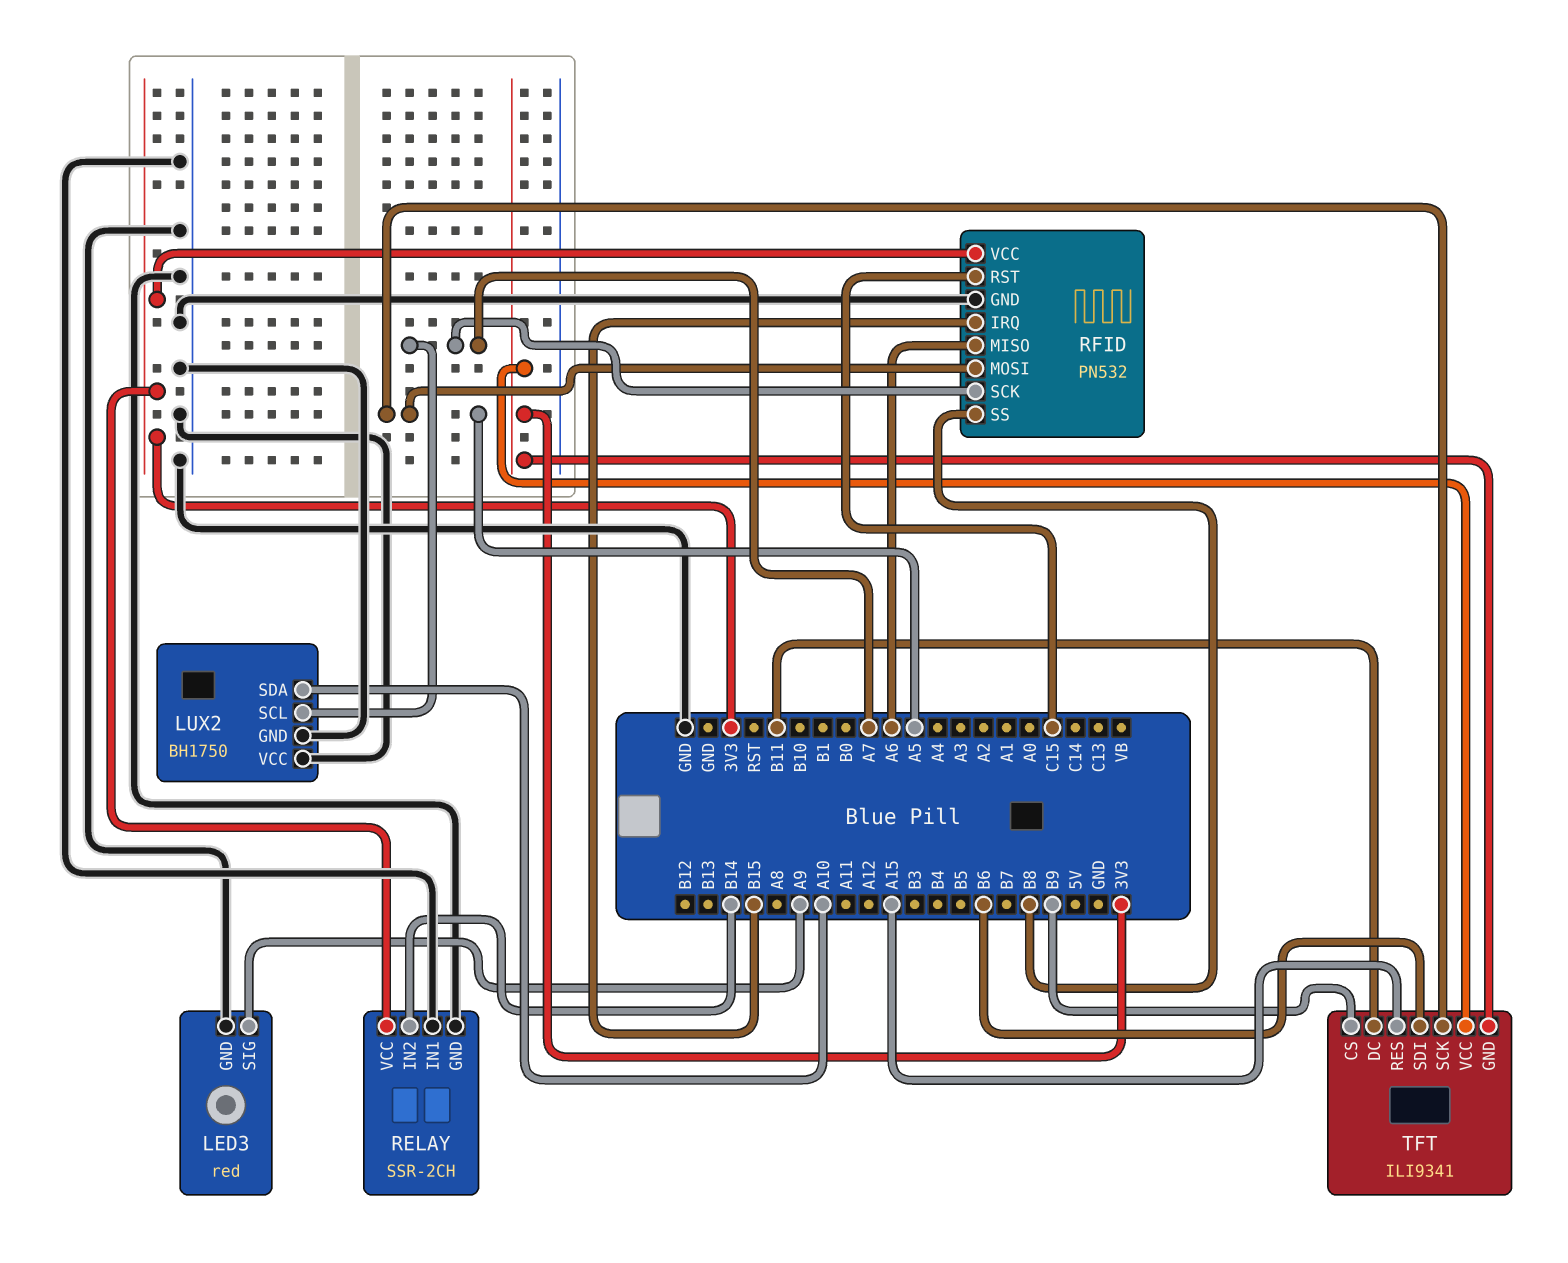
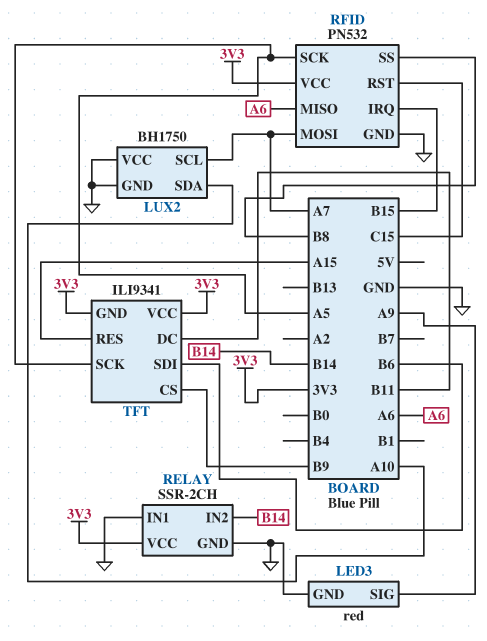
RFID pin MOSI: A5 -> A7
RFID pin SCK: A7 -> A5

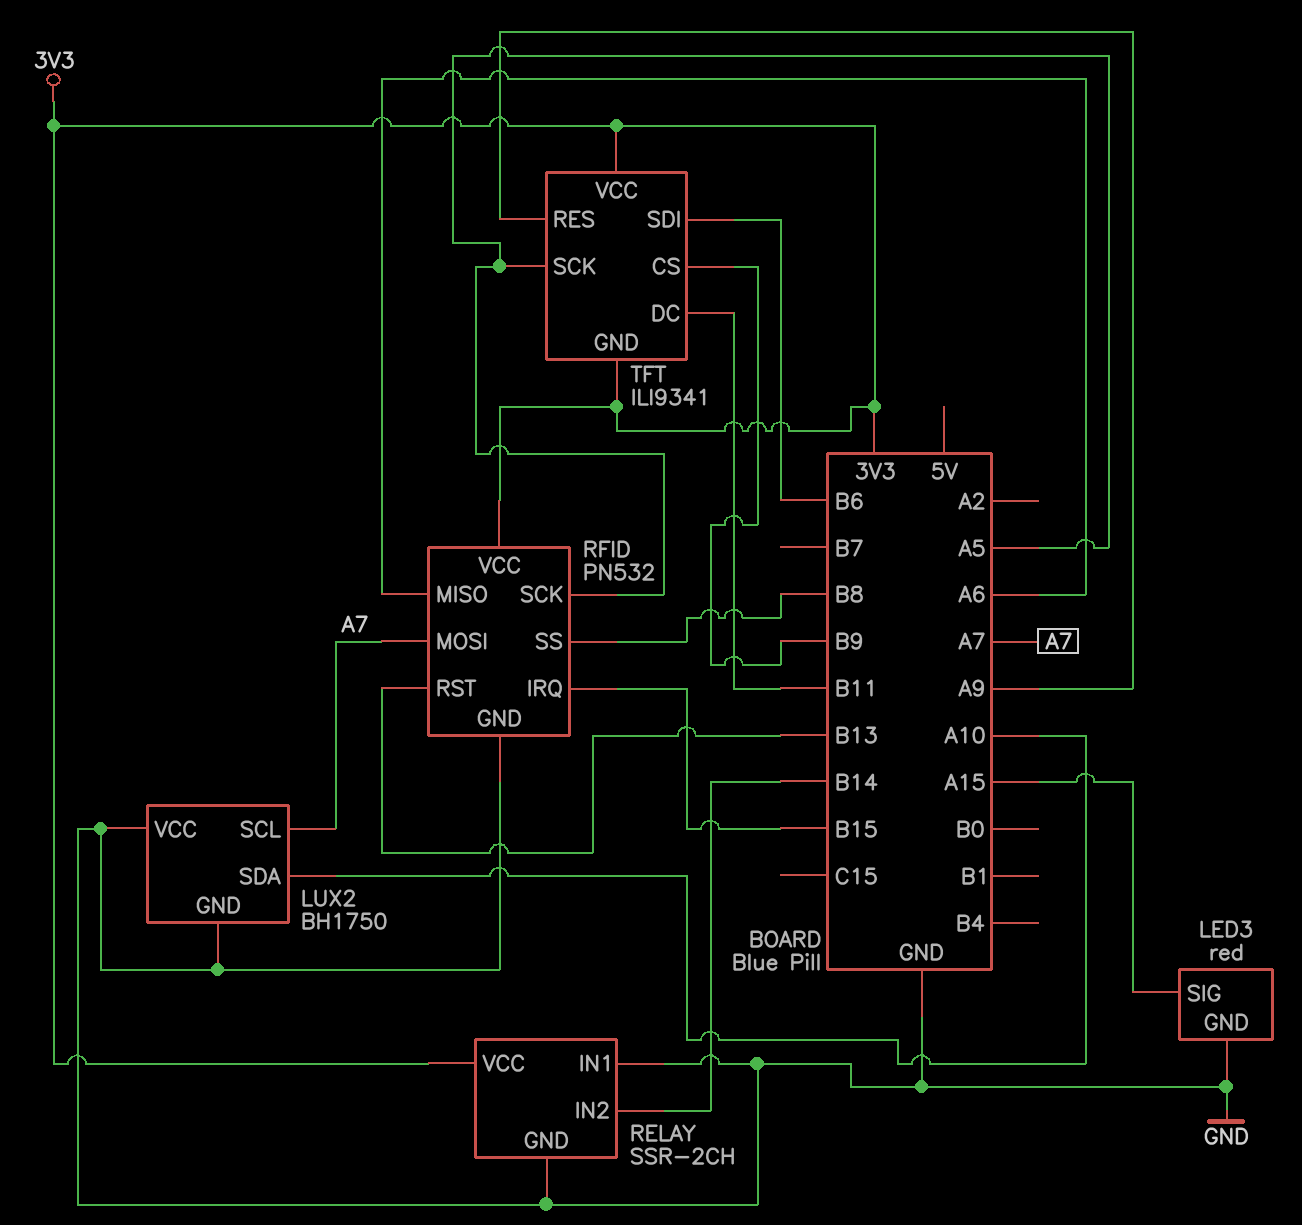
LED3 pin SIG: A9 -> A15
RFID pin RST: C15 -> B13
TFT pin RES: A15 -> A9

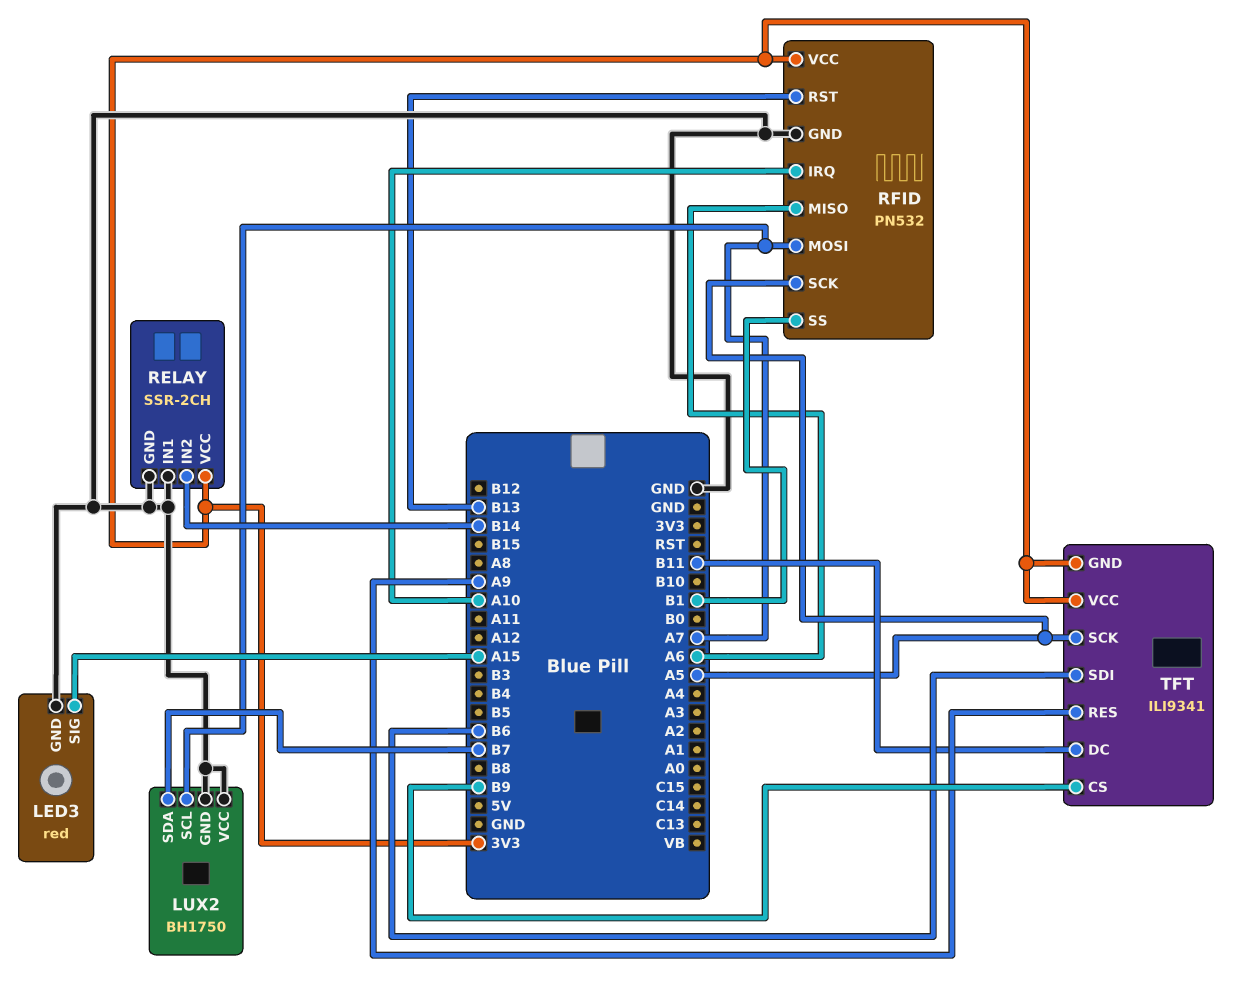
LUX2 pin SDA: A10 -> B7
RFID pin IRQ: B15 -> A10
RFID pin SS: B8 -> B1

